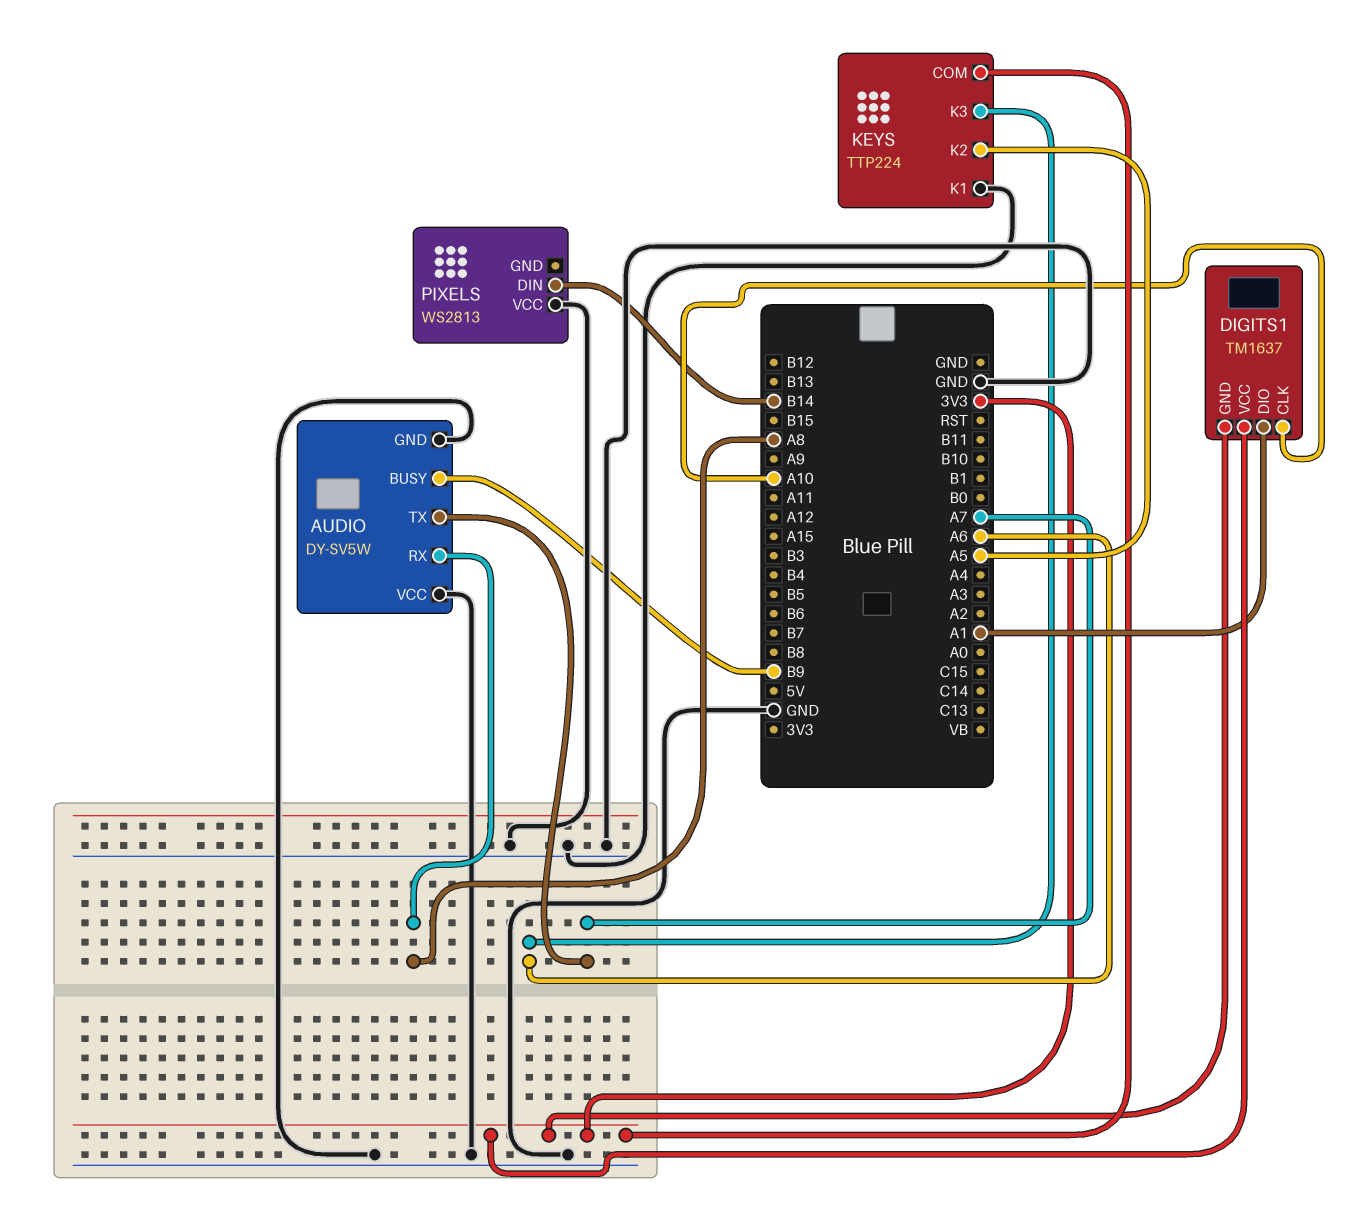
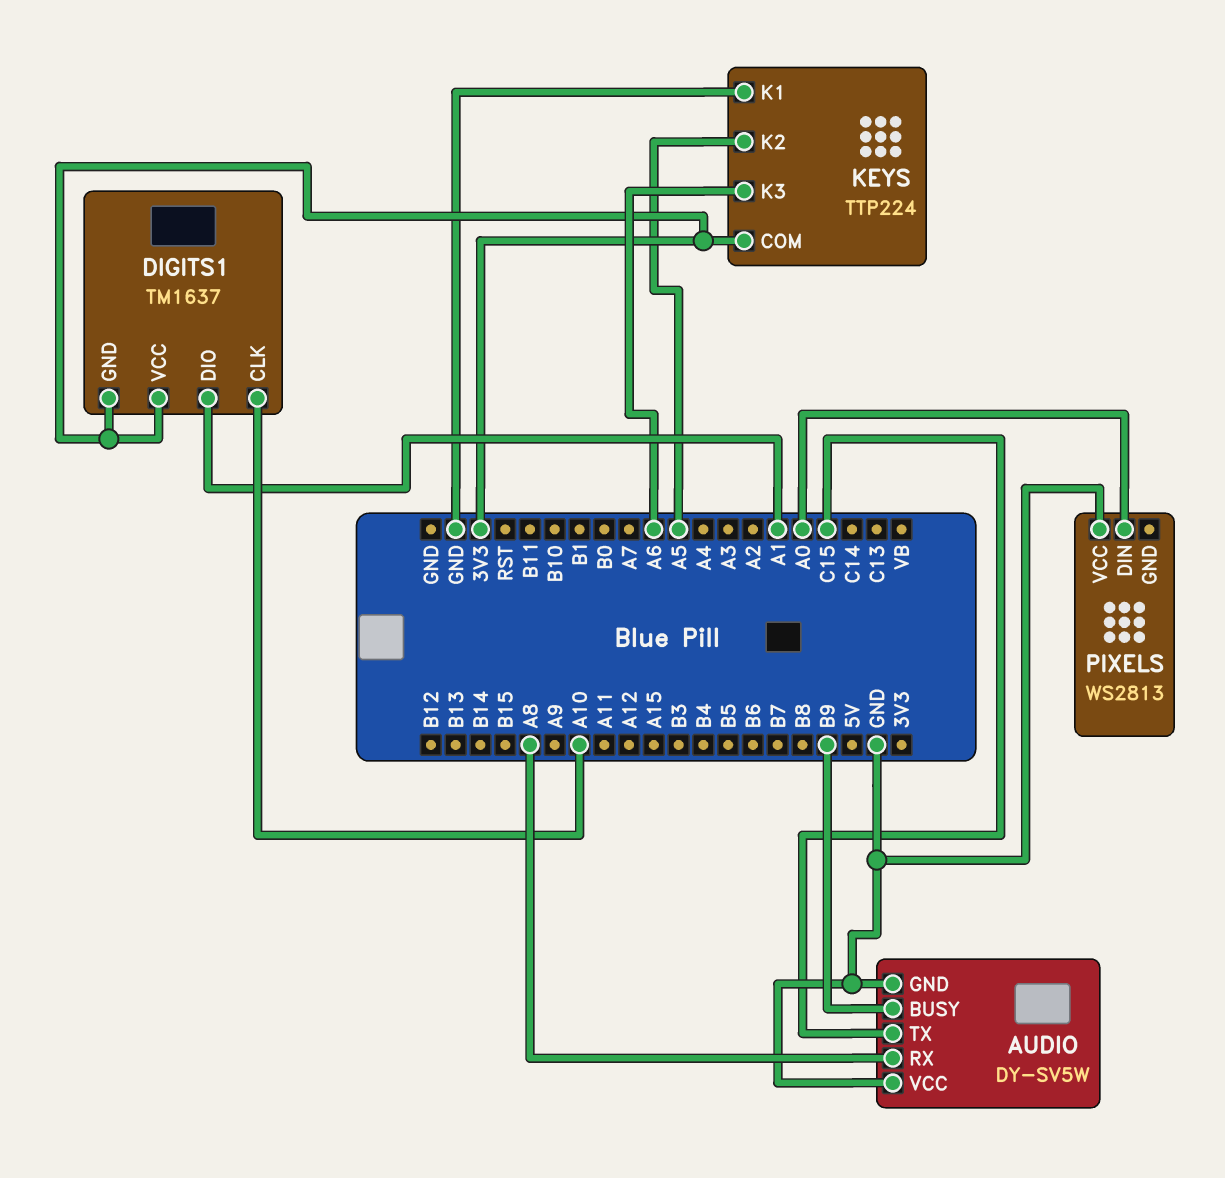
AUDIO pin TX: A7 -> C15
PIXELS pin DIN: B14 -> A0

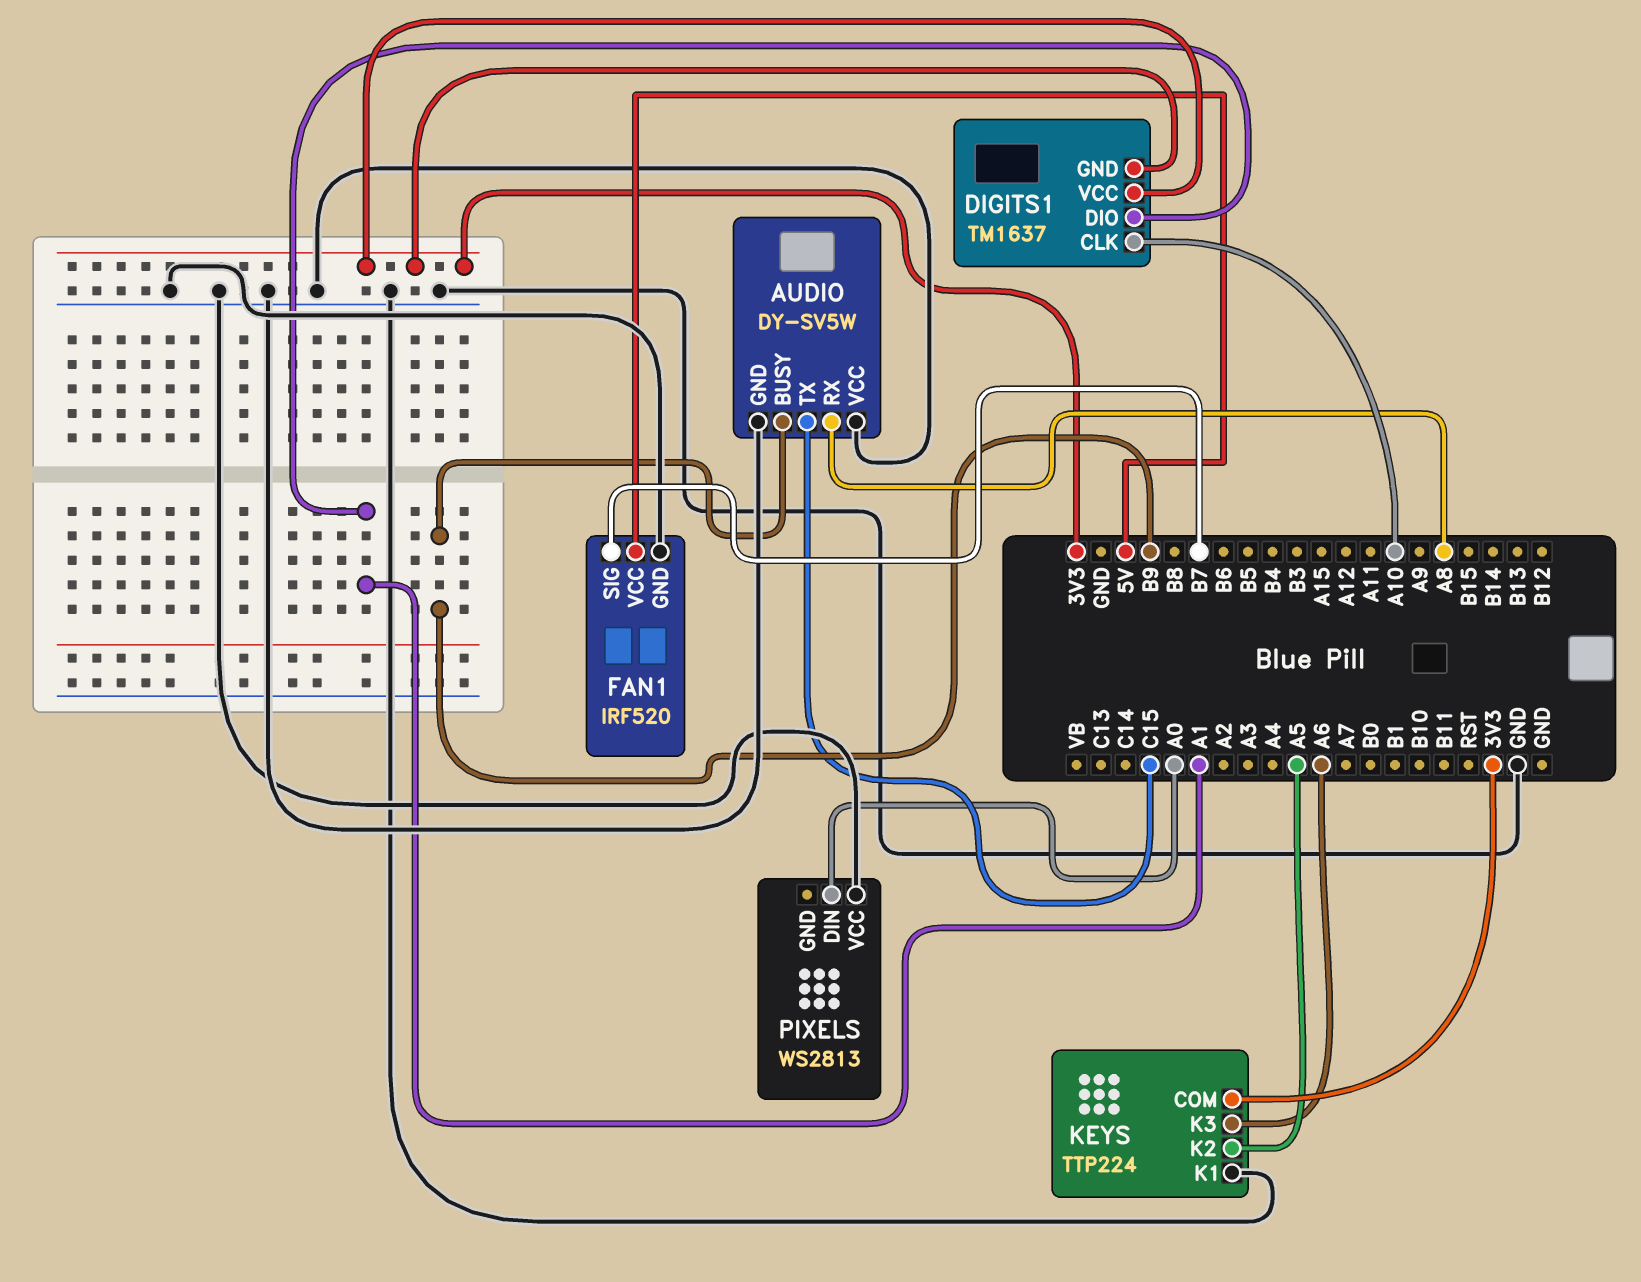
FAN1: none -> IRF520
FAN1 pin GND: none -> GND
FAN1 pin SIG: none -> B7
FAN1 pin VCC: none -> 5V

